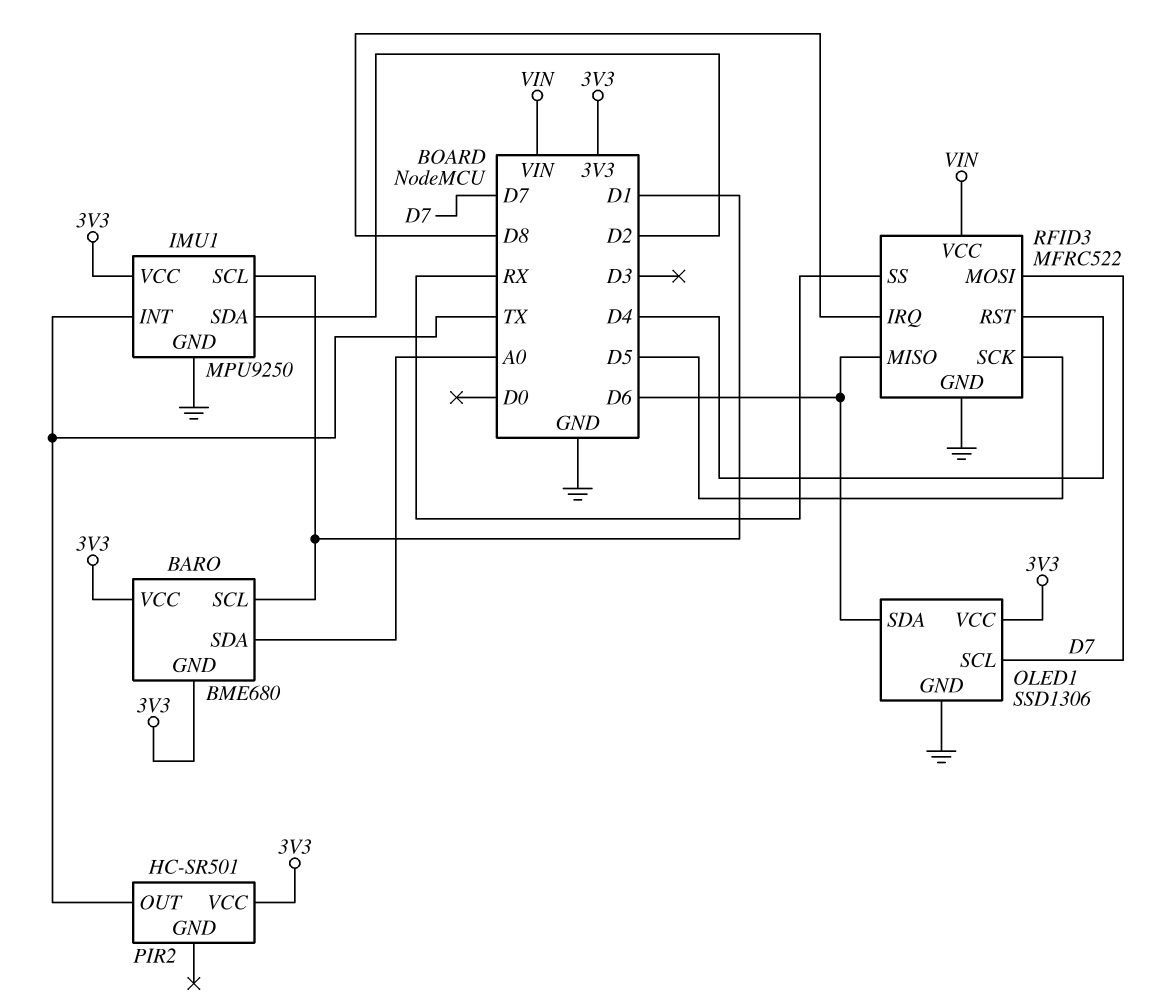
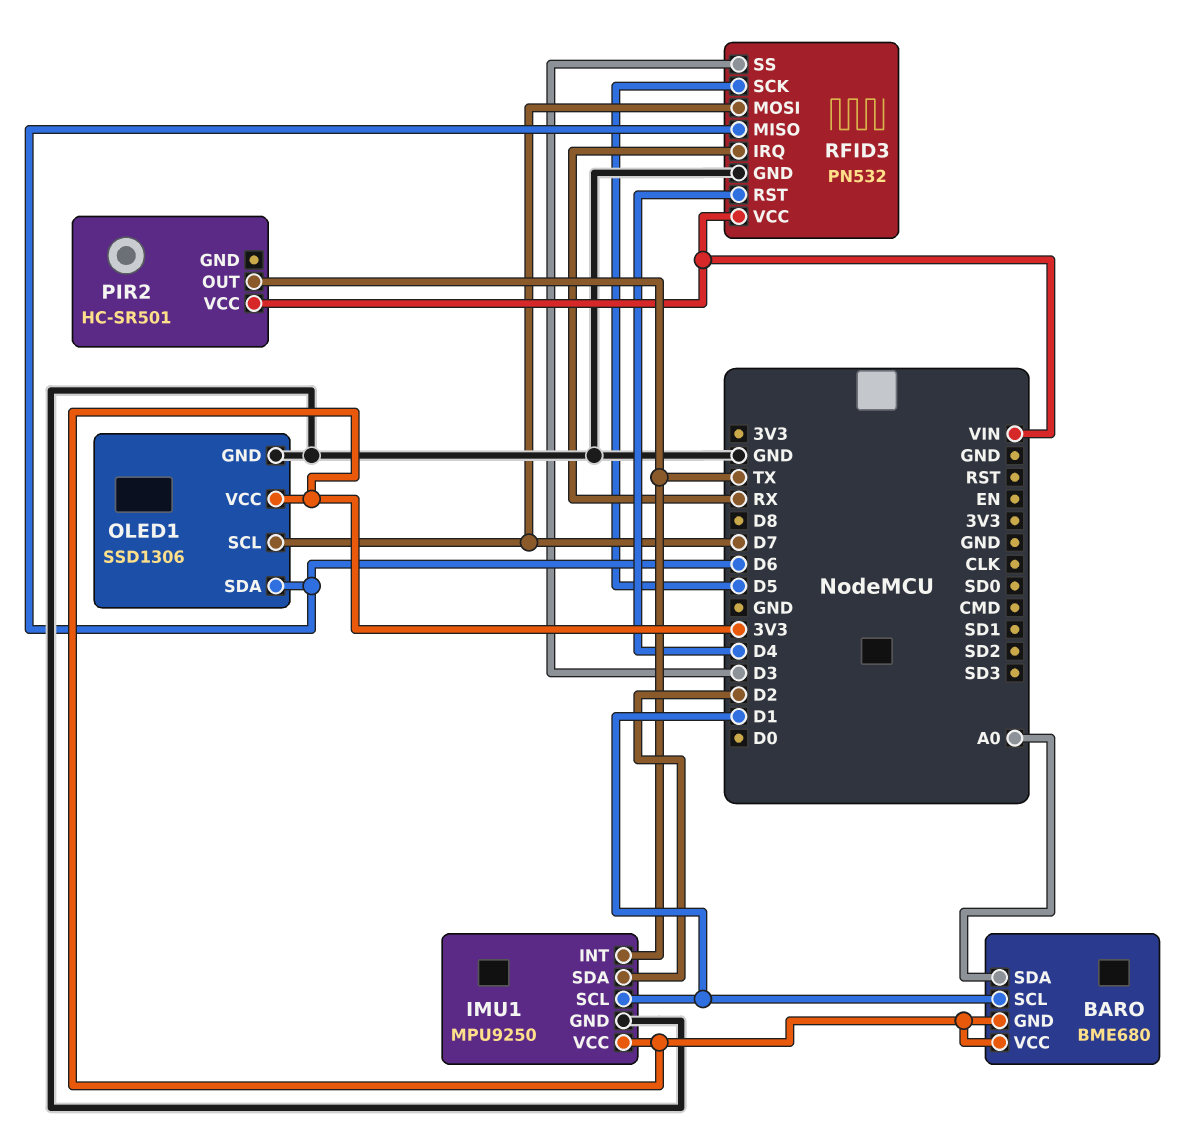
PIR2 pin VCC: 3V3 -> VIN
RFID3: MFRC522 -> PN532
RFID3 pin IRQ: D8 -> RX
RFID3 pin SS: RX -> D3

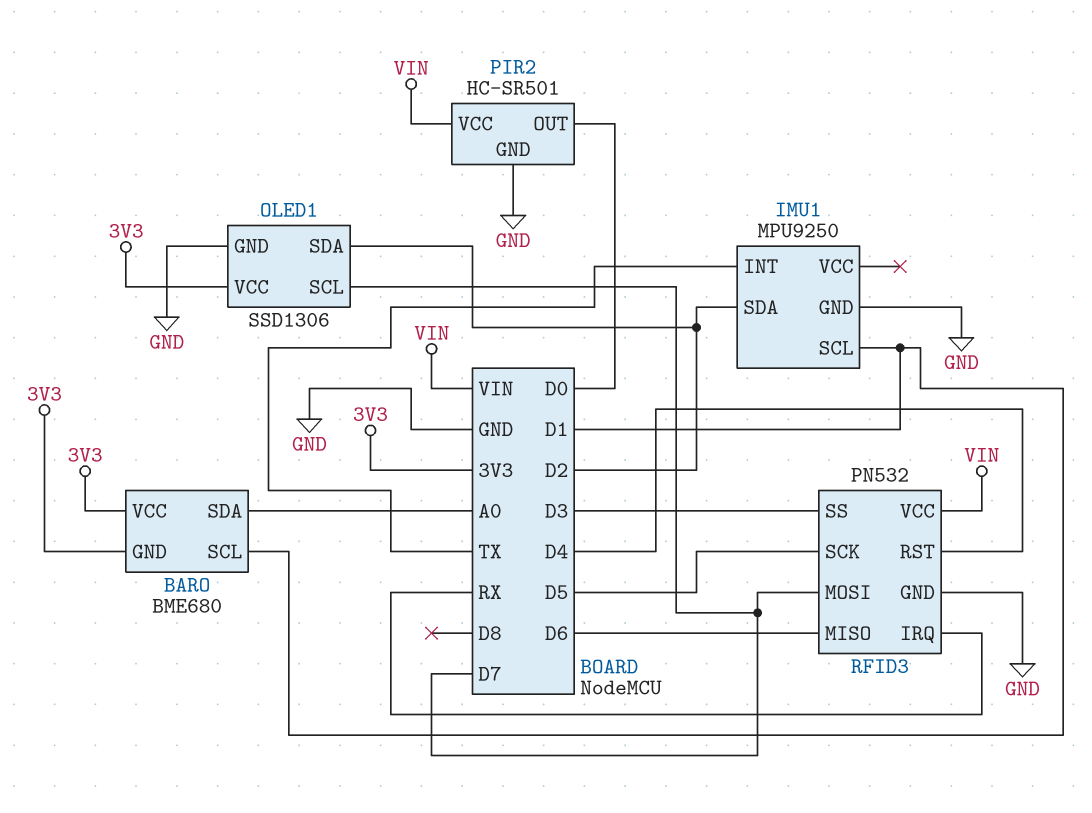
IMU1 pin VCC: 3V3 -> none
OLED1 pin SDA: D6 -> D2
PIR2 pin GND: none -> GND
PIR2 pin OUT: TX -> D0

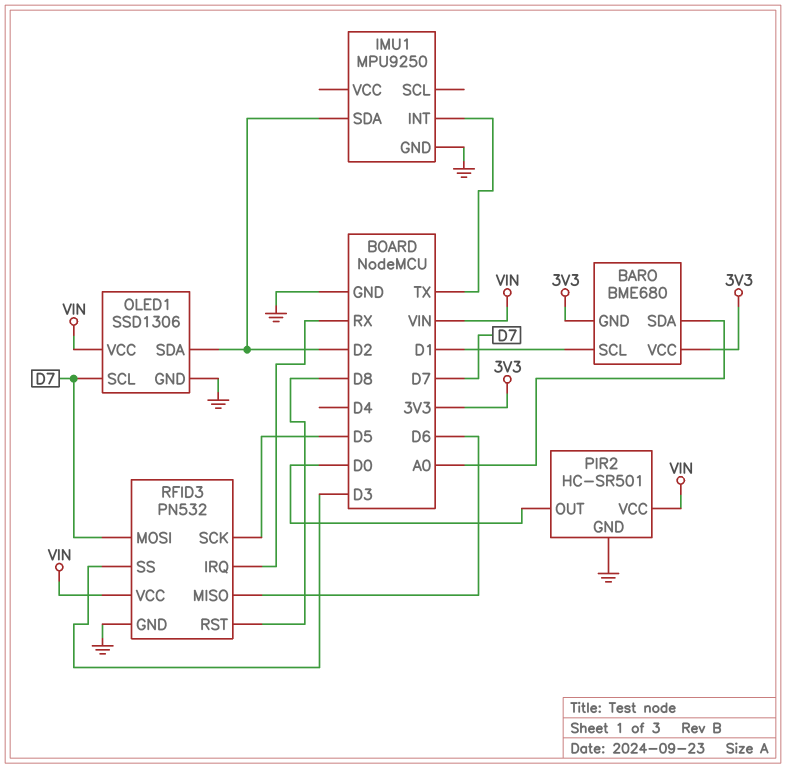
IMU1 pin SCL: D1 -> none
OLED1 pin VCC: 3V3 -> VIN
RFID3 pin RST: D4 -> D8

